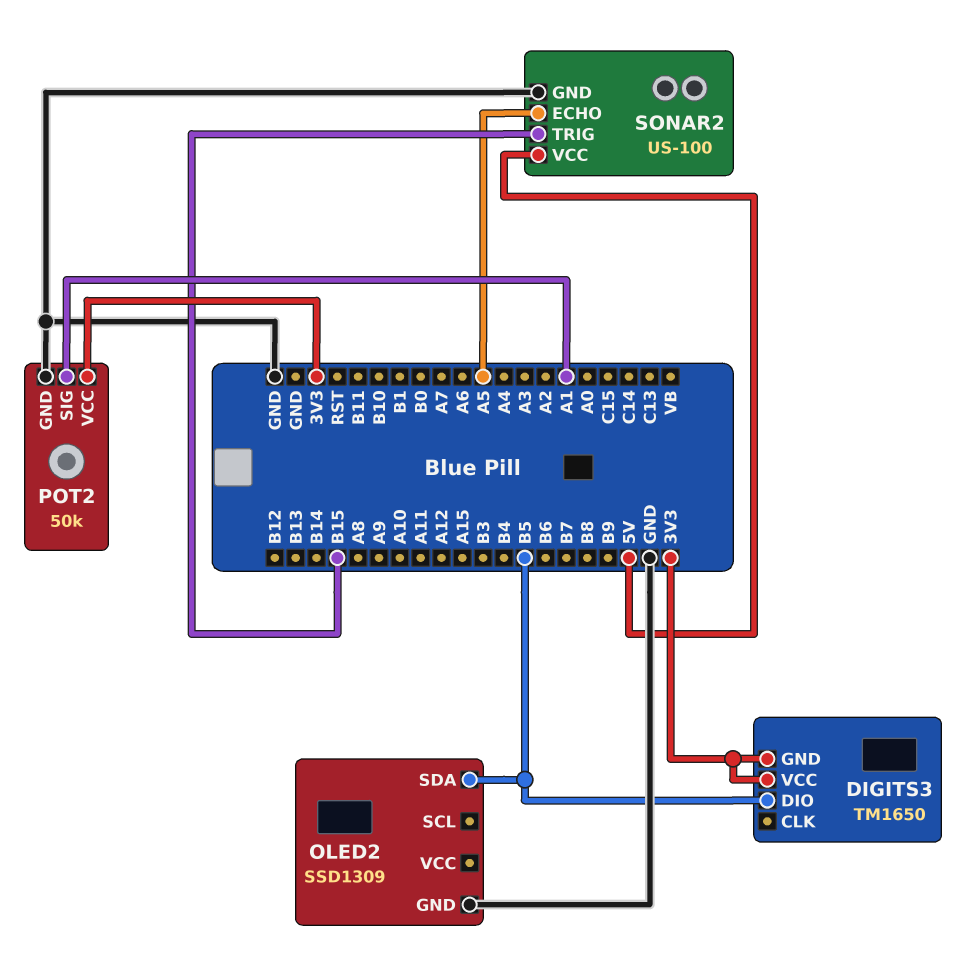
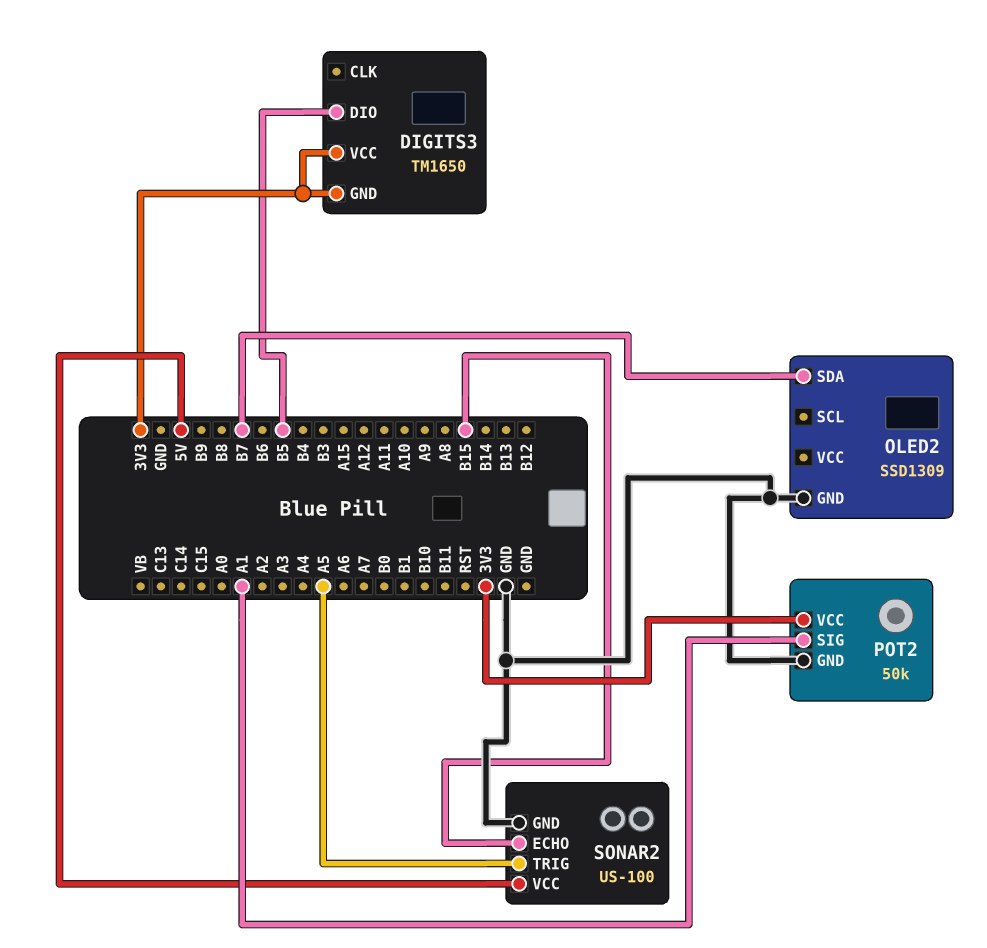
OLED2 pin SDA: B5 -> B7
SONAR2 pin ECHO: A5 -> B15
SONAR2 pin TRIG: B15 -> A5

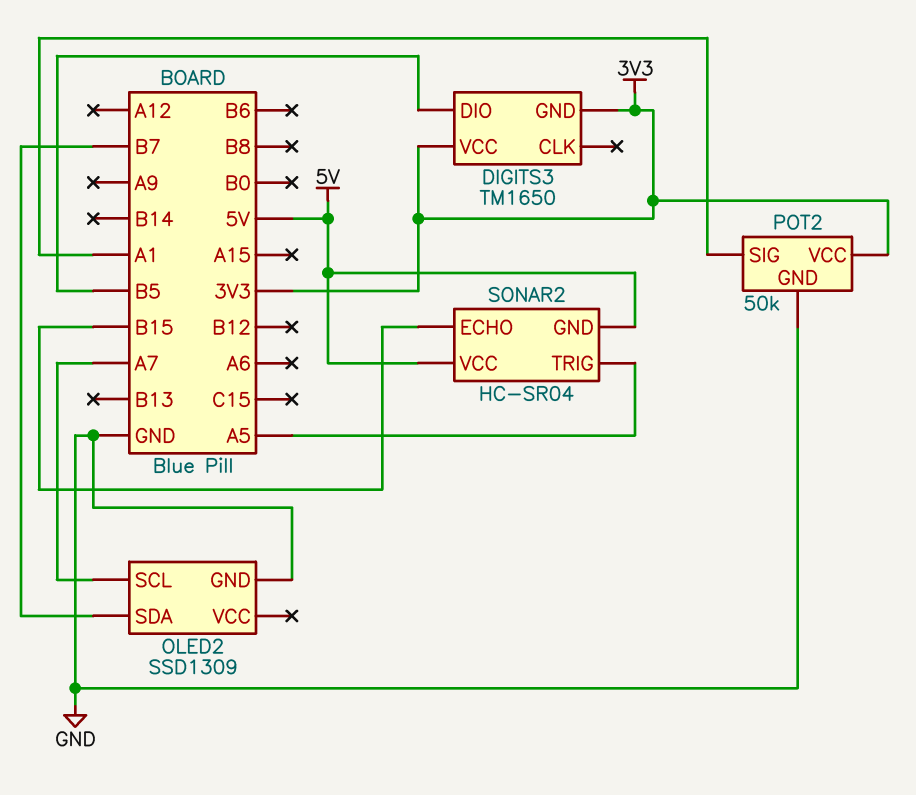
OLED2 pin SCL: none -> A7
SONAR2: US-100 -> HC-SR04
SONAR2 pin GND: GND -> 5V

